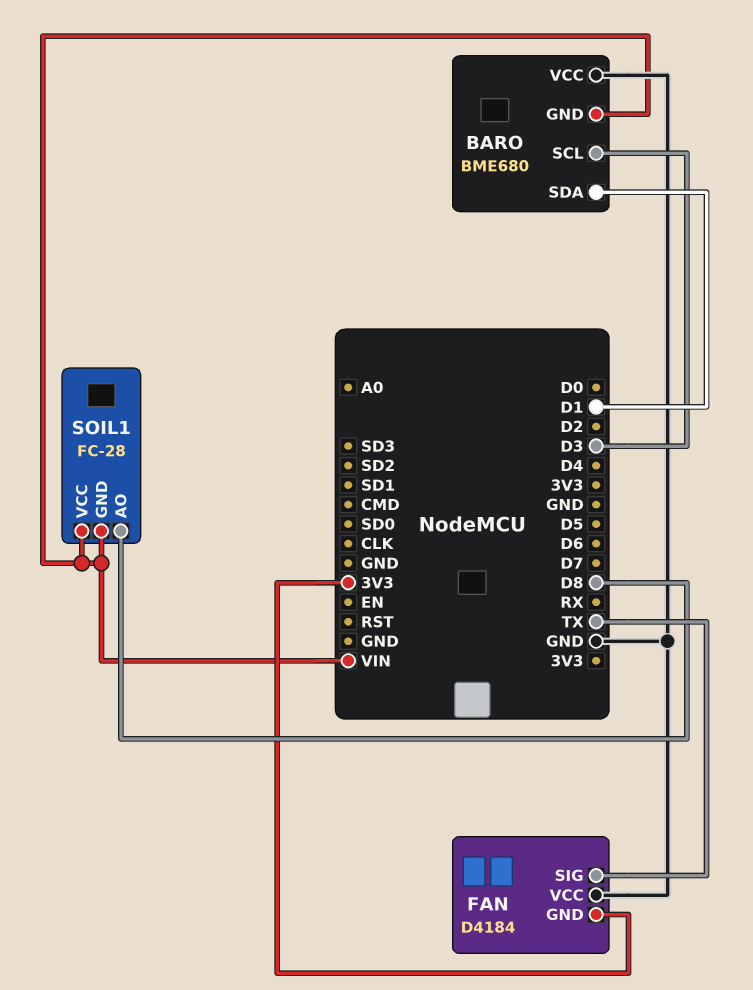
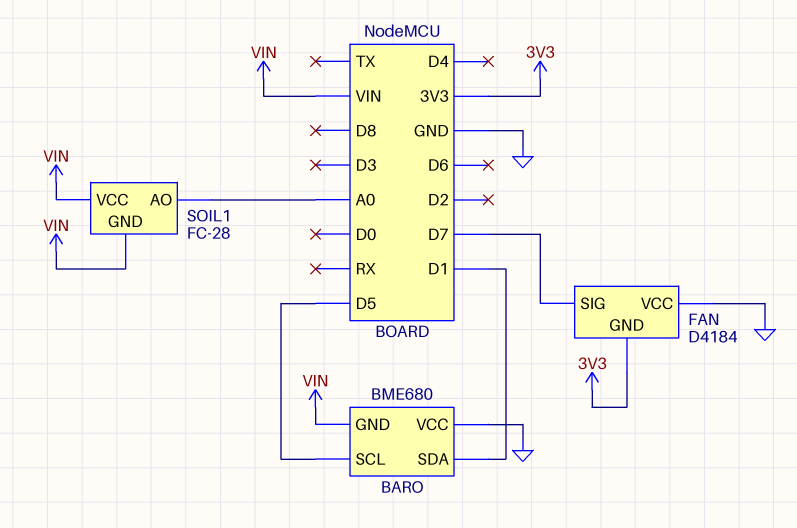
BARO pin SCL: D3 -> D5
FAN pin SIG: TX -> D7
SOIL1 pin AO: D8 -> A0

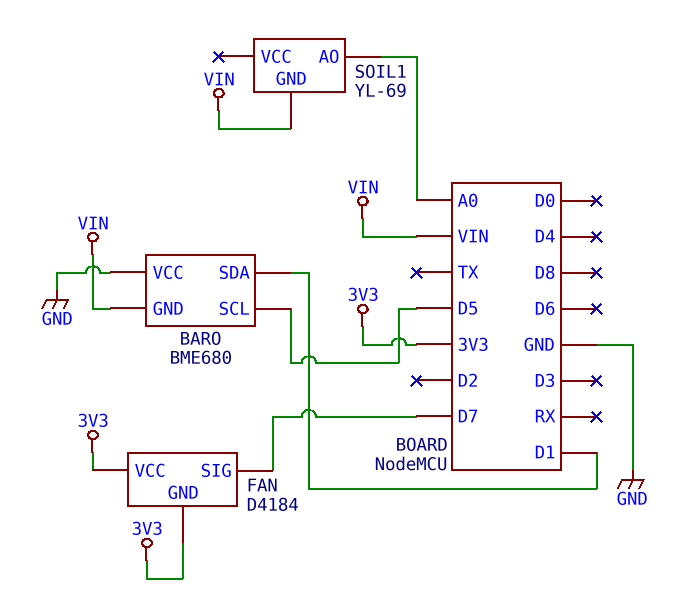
FAN pin VCC: GND -> 3V3
SOIL1: FC-28 -> YL-69
SOIL1 pin VCC: VIN -> none

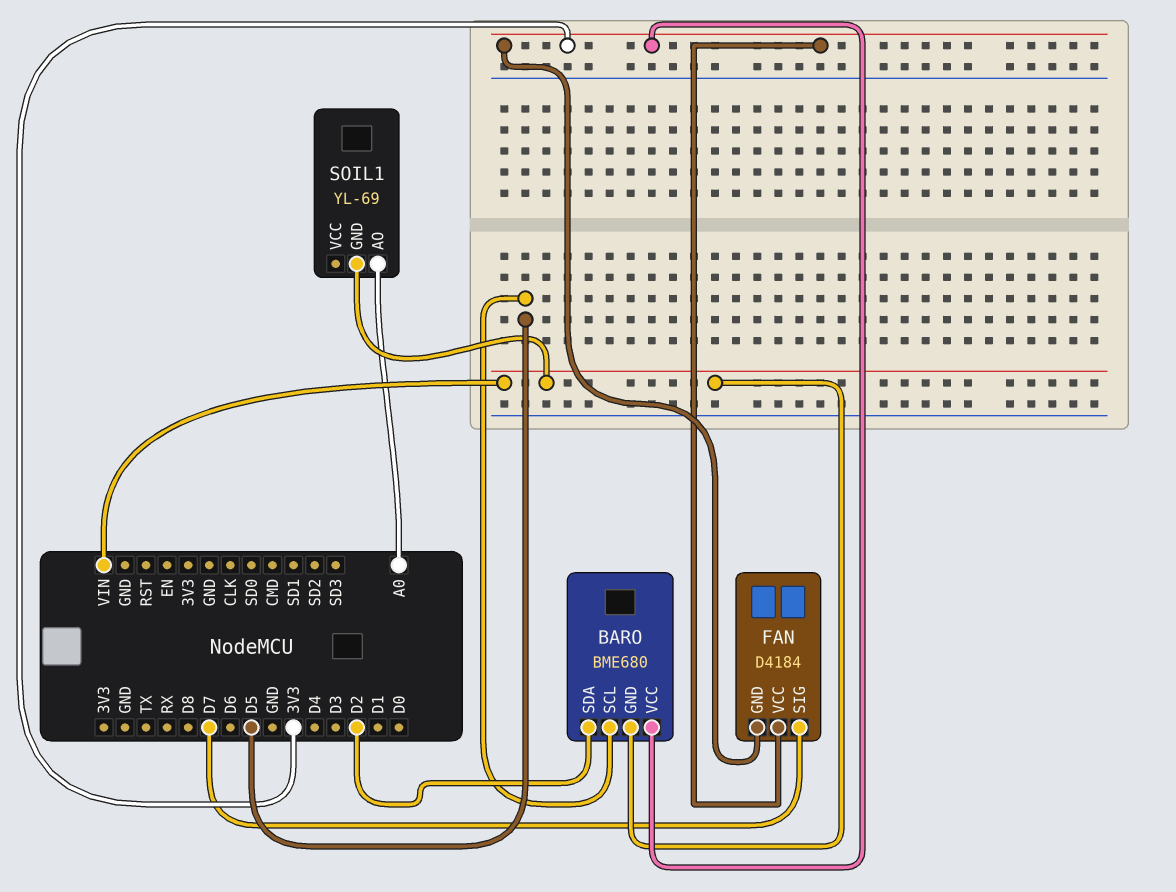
BARO pin SDA: D1 -> D2
BARO pin VCC: GND -> 3V3

